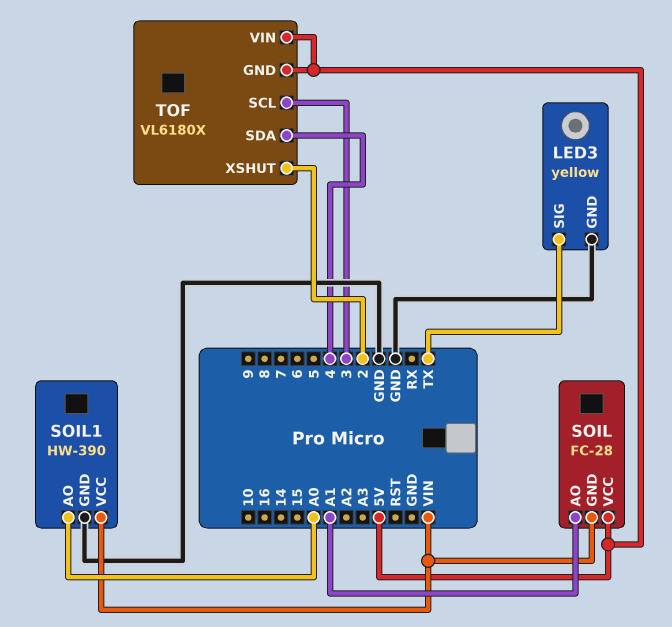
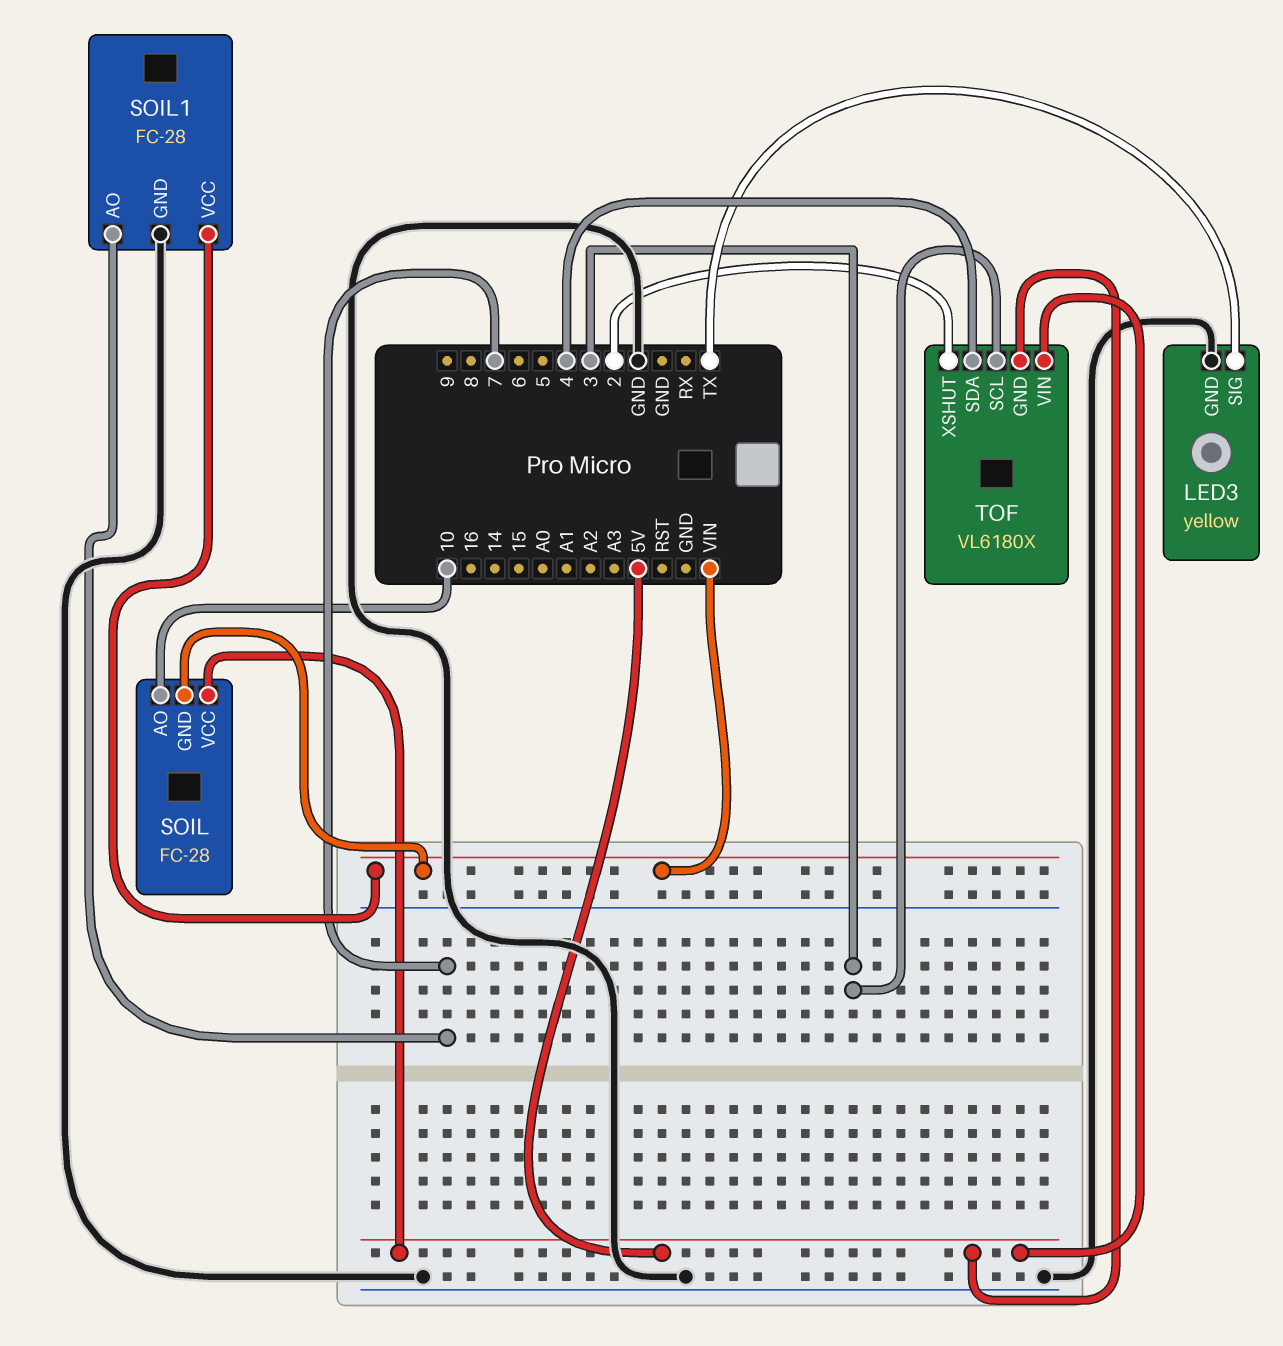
SOIL pin AO: A1 -> 10
SOIL1: HW-390 -> FC-28
SOIL1 pin AO: A0 -> 7

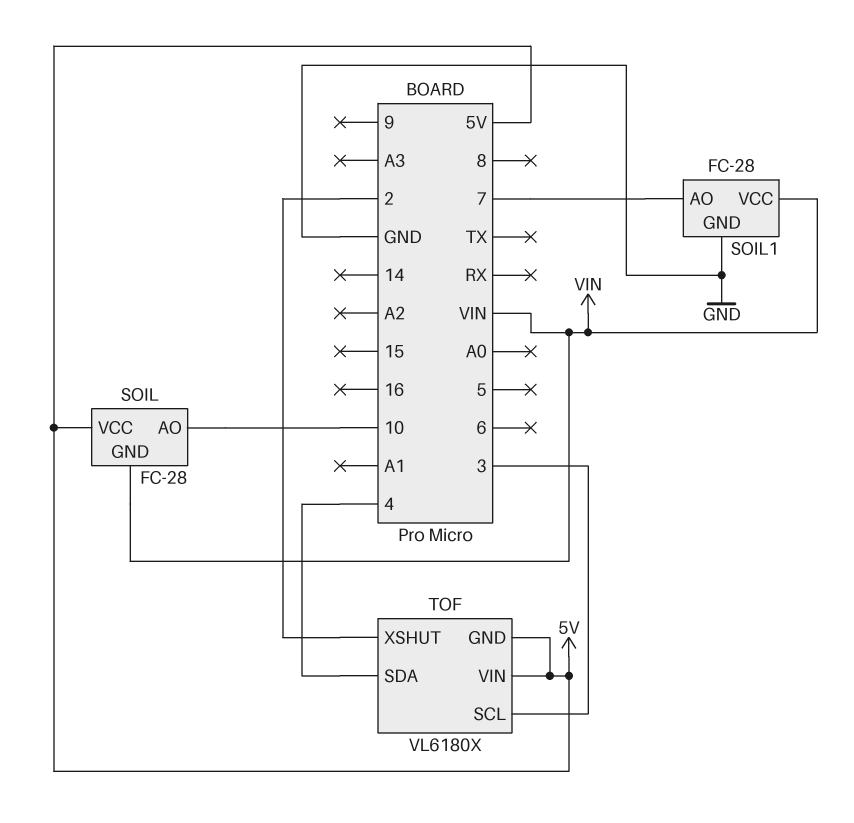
LED3: yellow -> none
LED3 pin GND: GND -> none
LED3 pin SIG: TX -> none

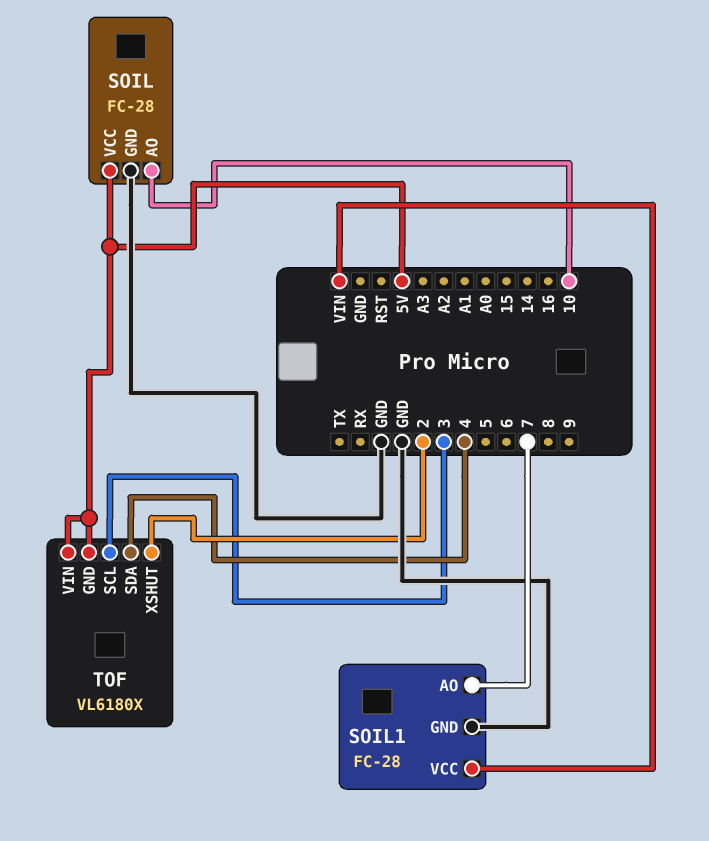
SOIL pin GND: VIN -> GND

